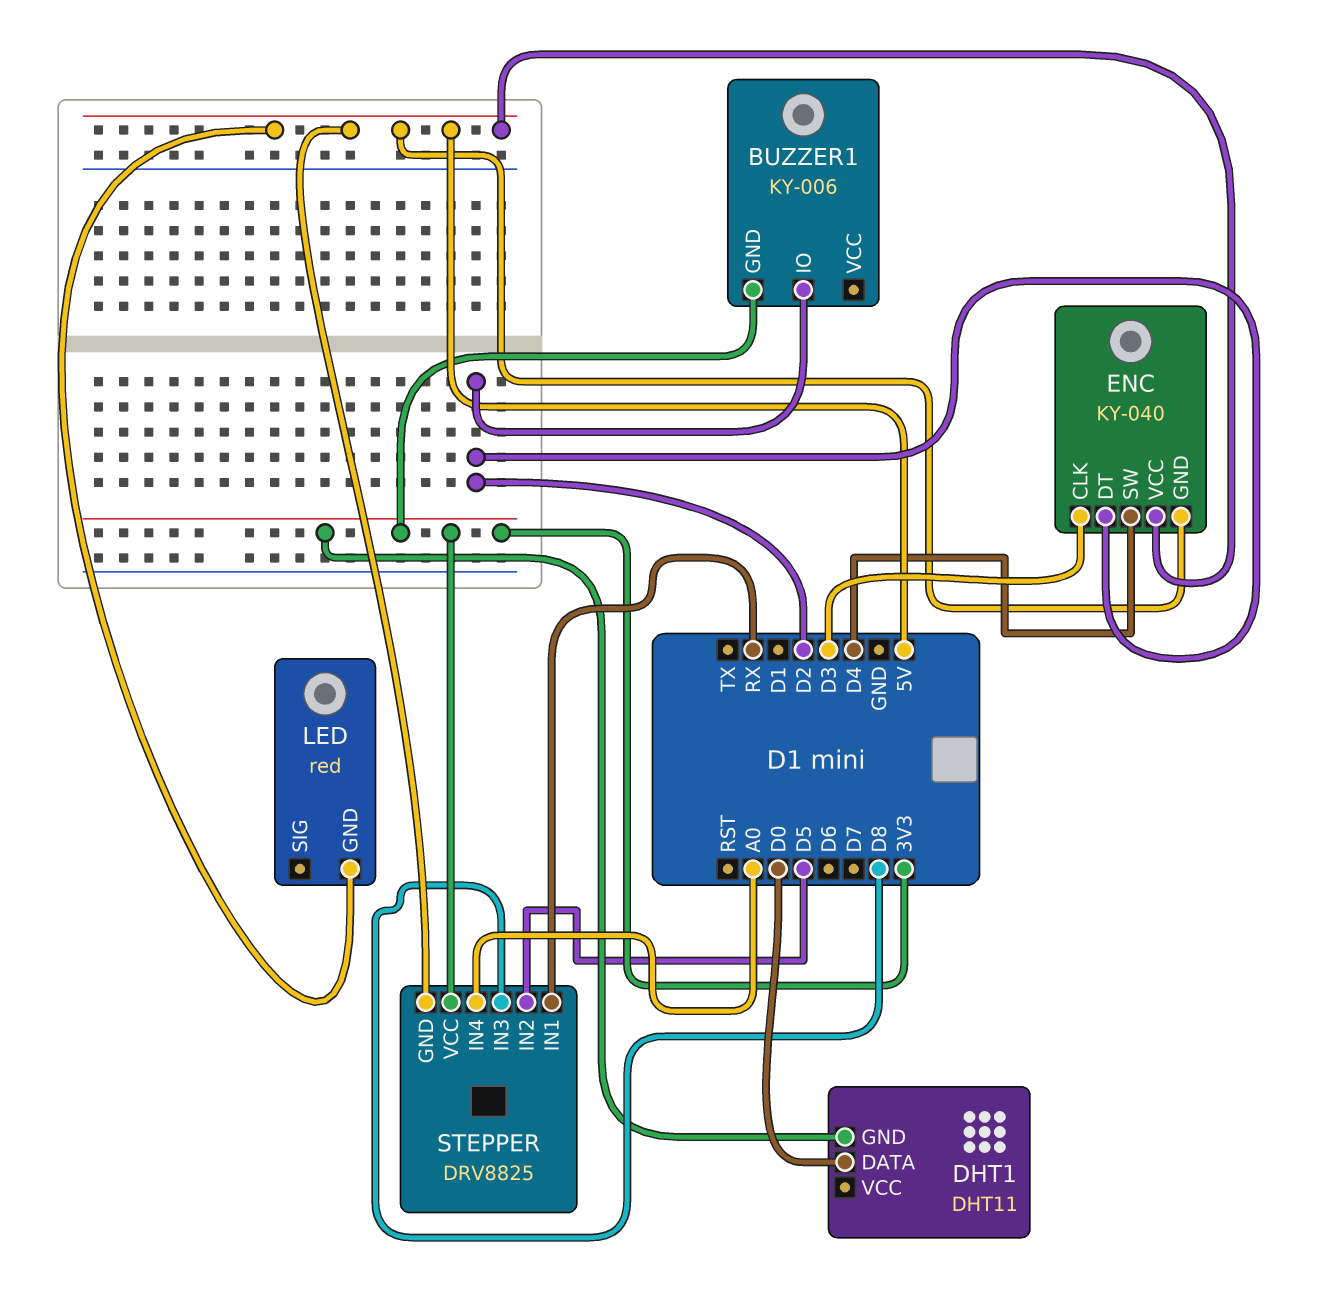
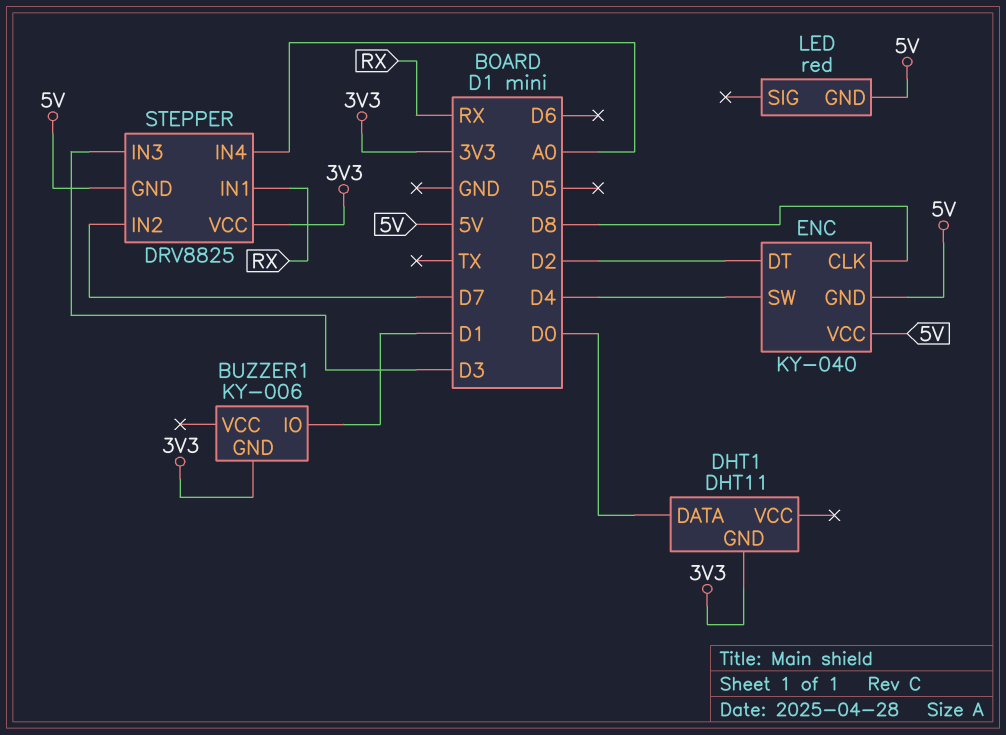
BUZZER1 pin IO: D2 -> D1
ENC pin CLK: D3 -> D8
STEPPER pin IN2: D5 -> D7
STEPPER pin IN3: D8 -> D3

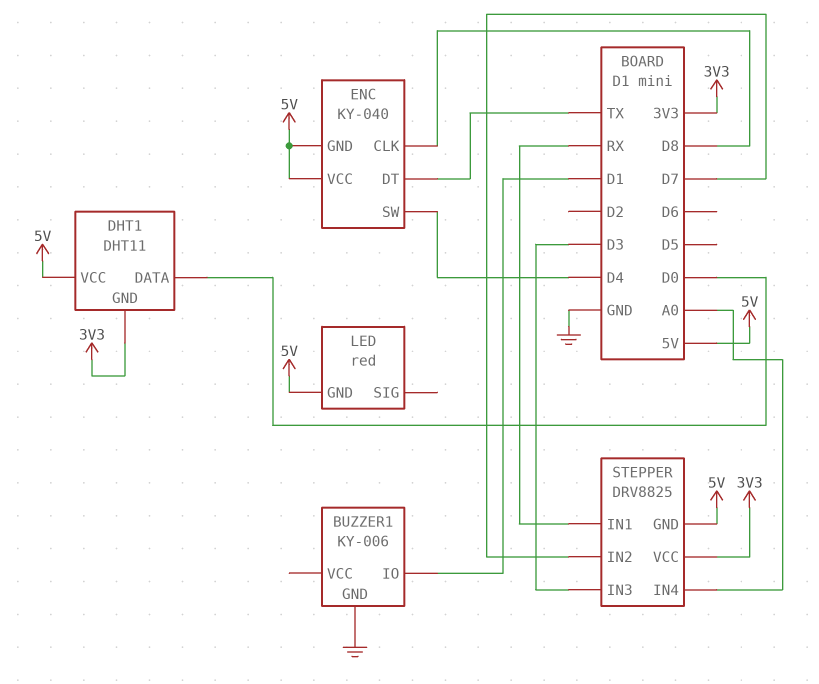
BUZZER1 pin GND: 3V3 -> GND
DHT1 pin VCC: none -> 5V
ENC pin DT: D2 -> TX

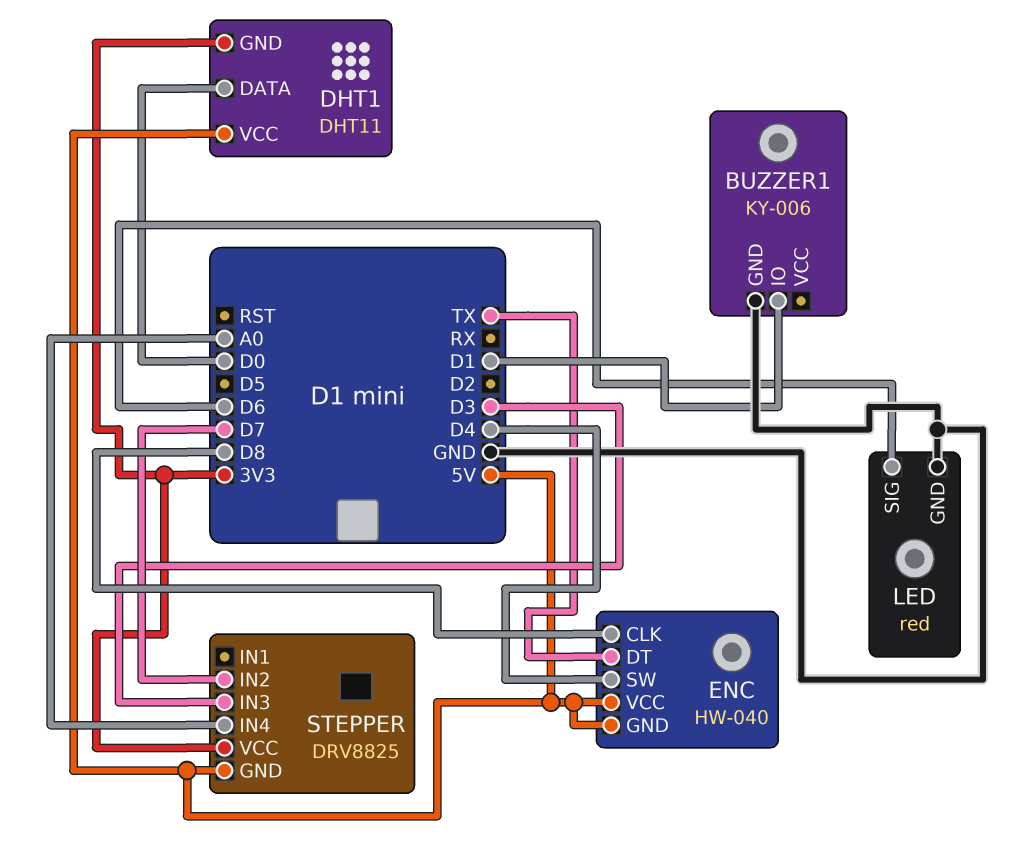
ENC: KY-040 -> HW-040
LED pin GND: 5V -> GND
LED pin SIG: none -> D6
STEPPER pin IN1: RX -> none

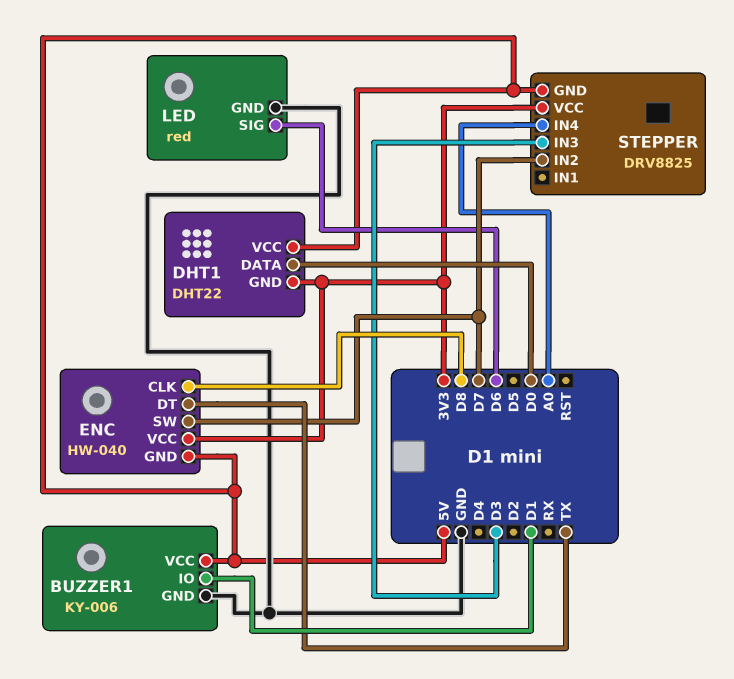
BUZZER1 pin VCC: none -> 5V
DHT1: DHT11 -> DHT22
ENC pin SW: D4 -> D7
ENC pin VCC: 5V -> 3V3

